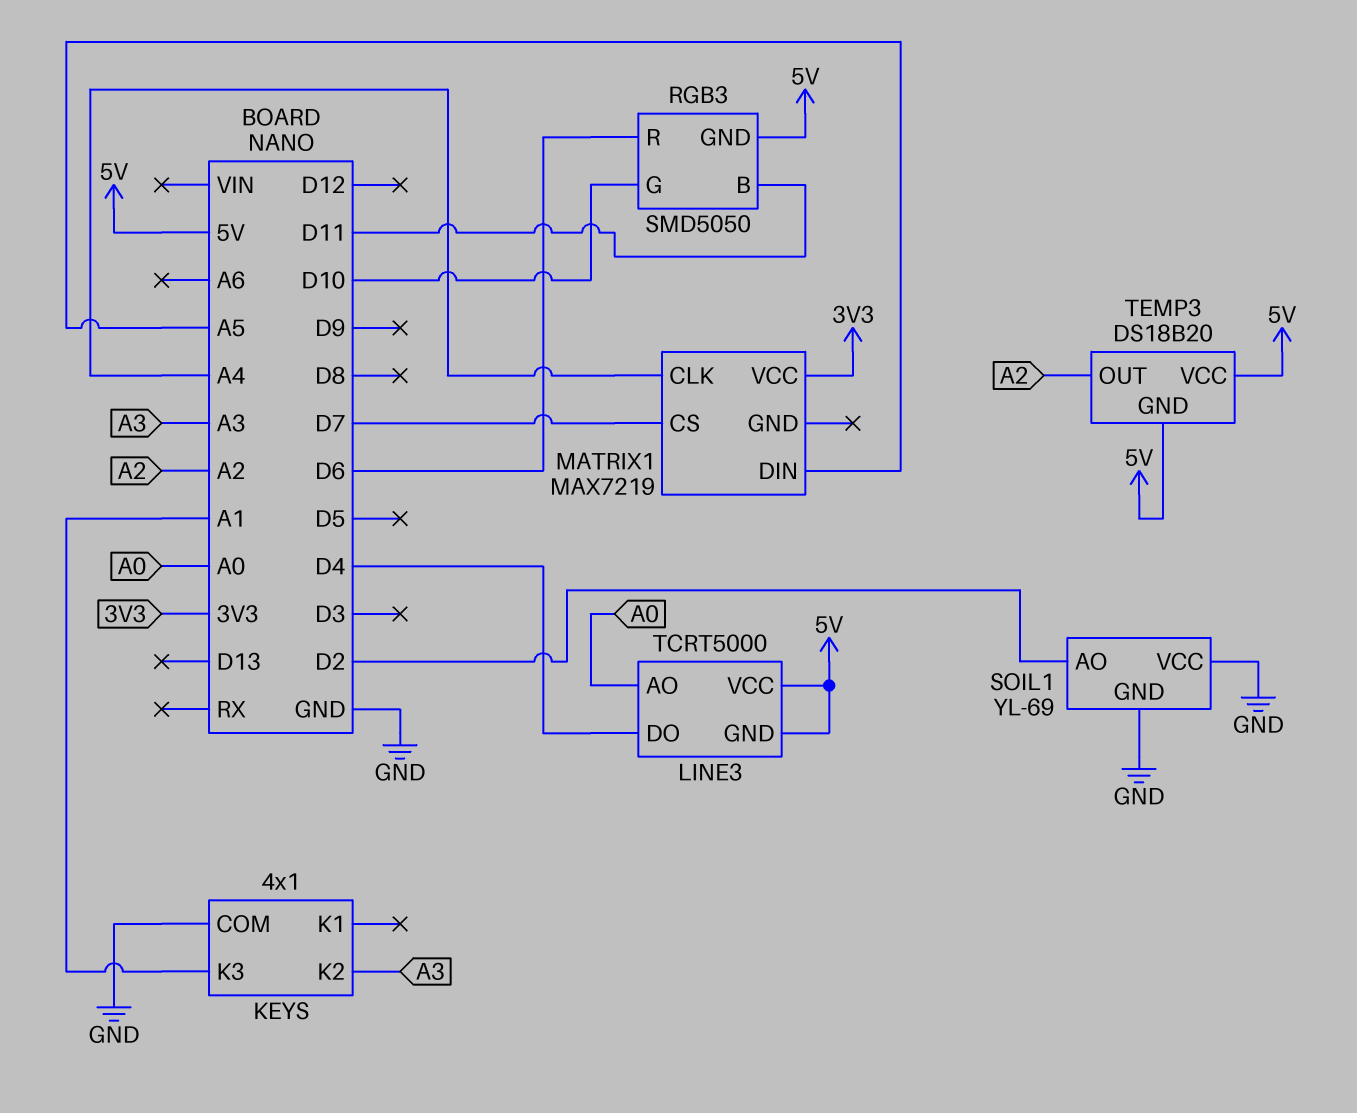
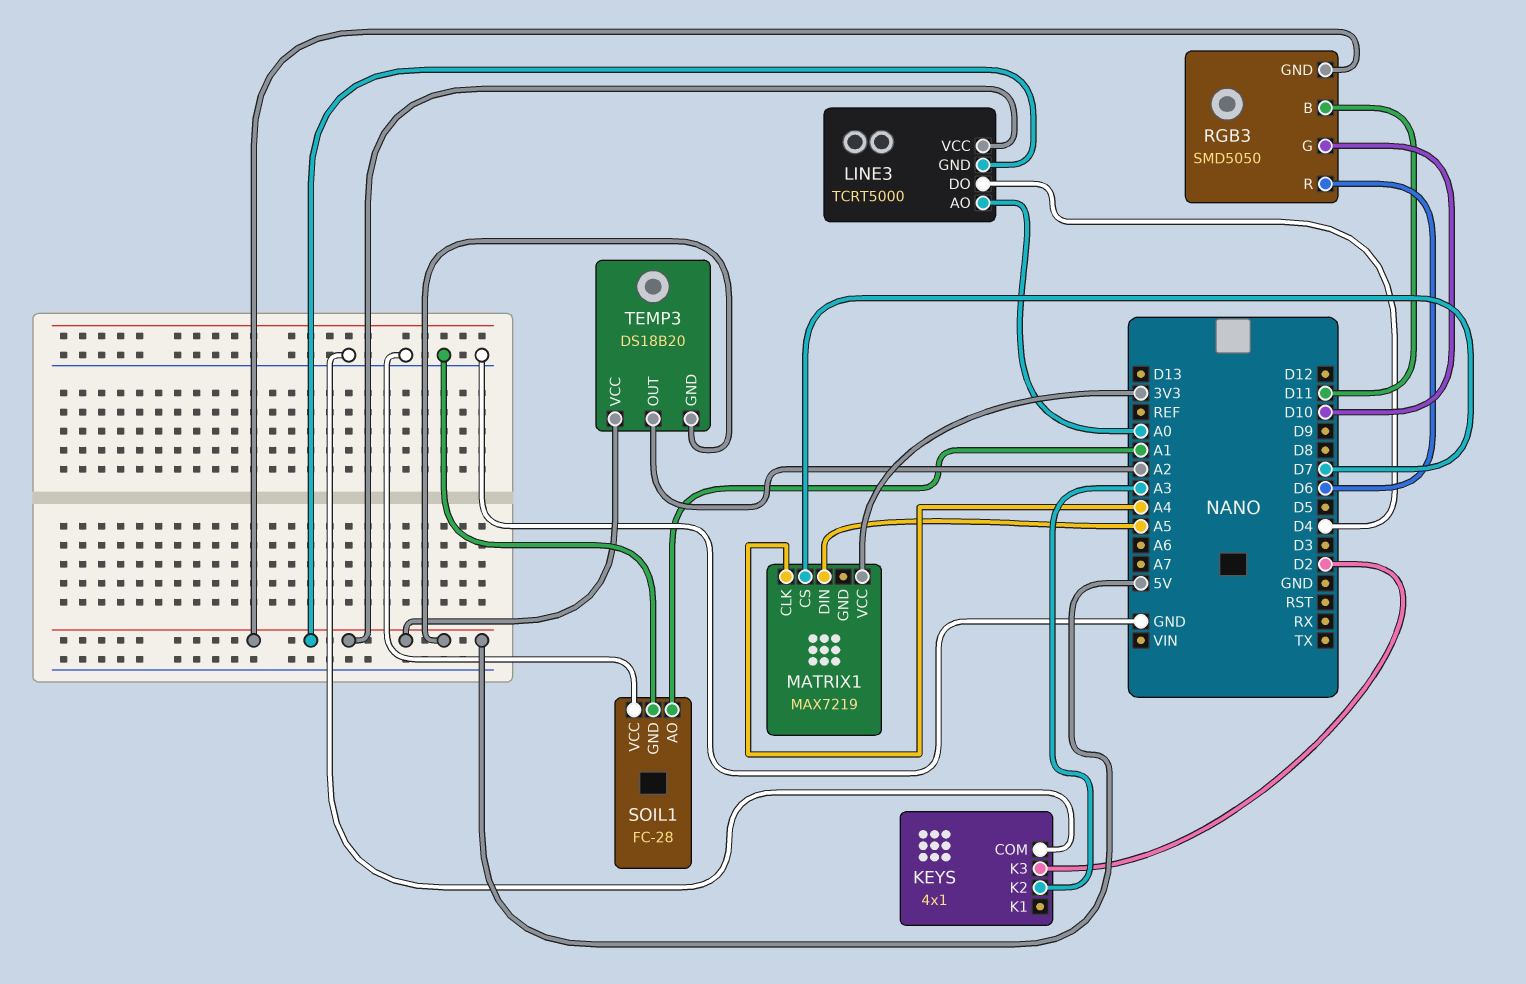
KEYS pin K3: A1 -> D2
SOIL1: YL-69 -> FC-28
SOIL1 pin AO: D2 -> A1

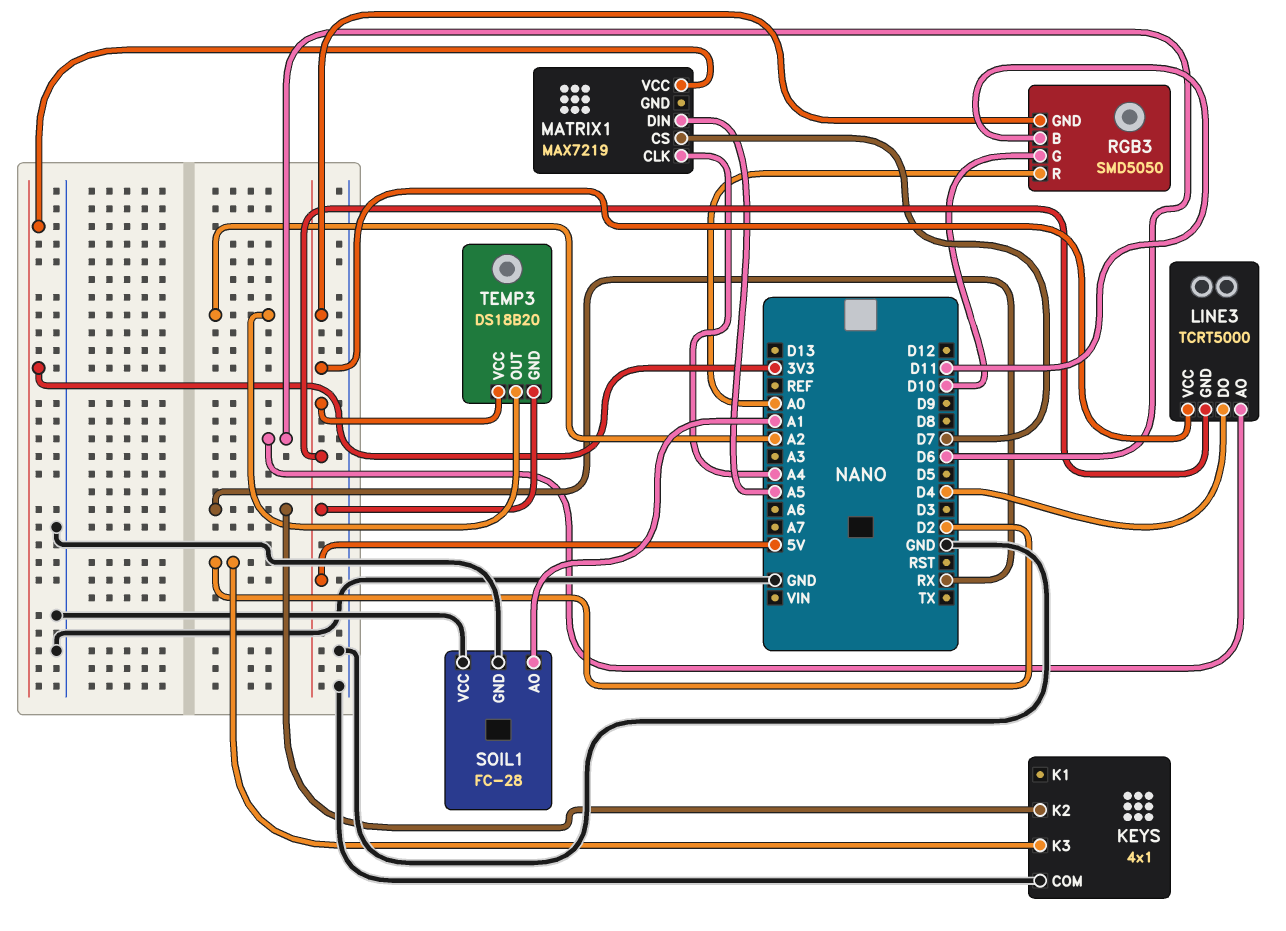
KEYS pin K2: A3 -> RX
LINE3 pin AO: A0 -> D6
RGB3 pin R: D6 -> A0

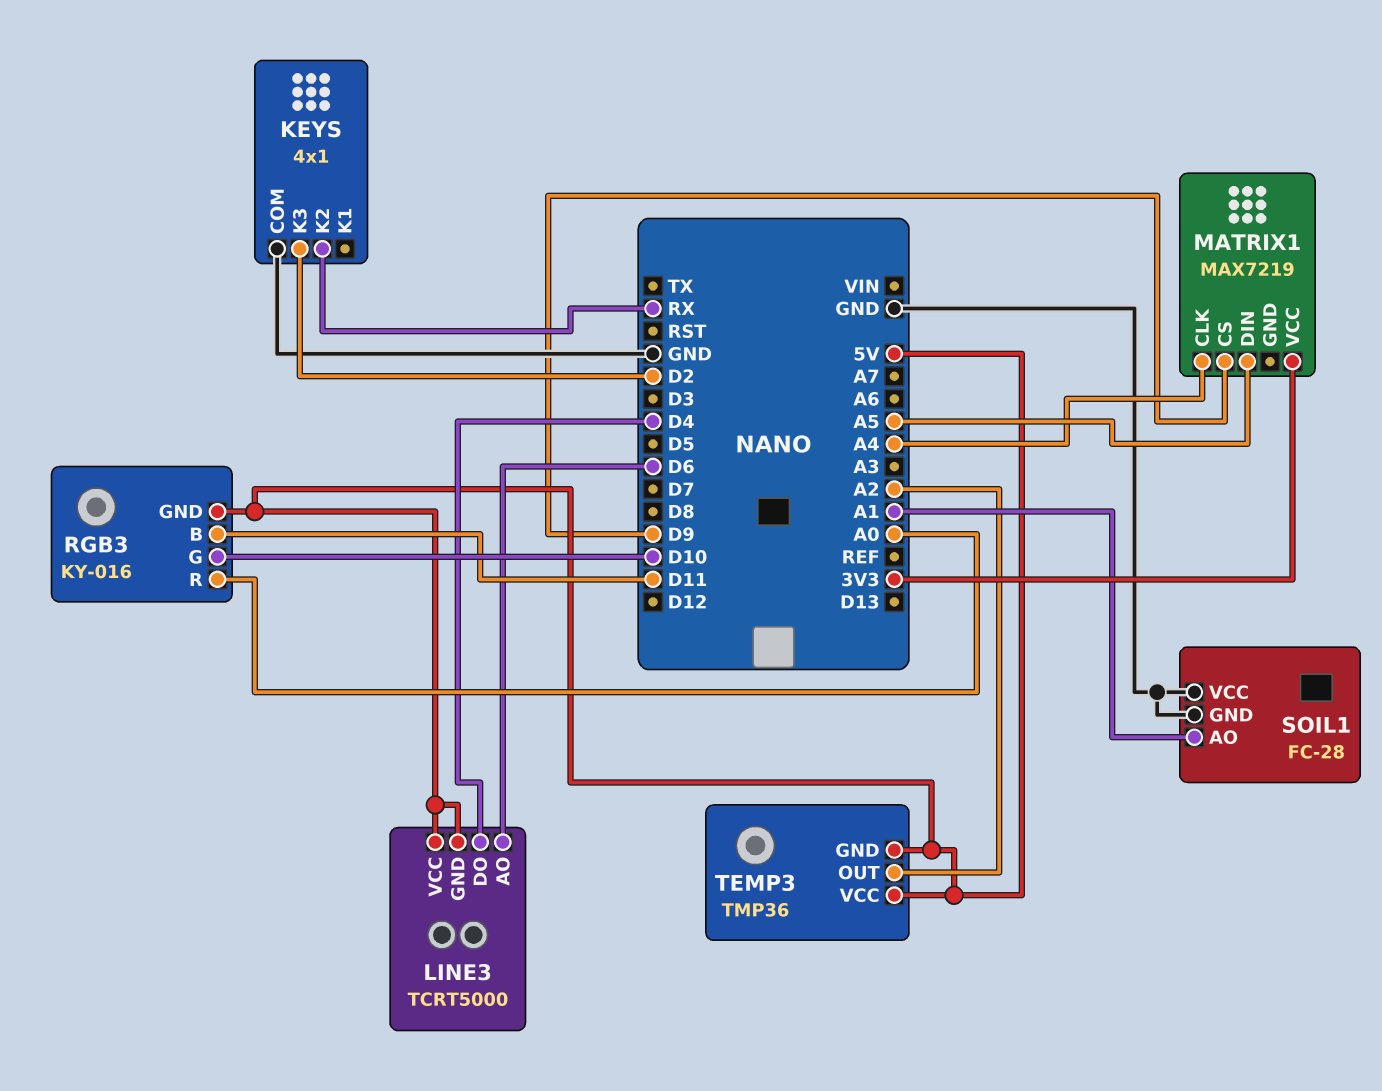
MATRIX1 pin CS: D7 -> D9
RGB3: SMD5050 -> KY-016
TEMP3: DS18B20 -> TMP36

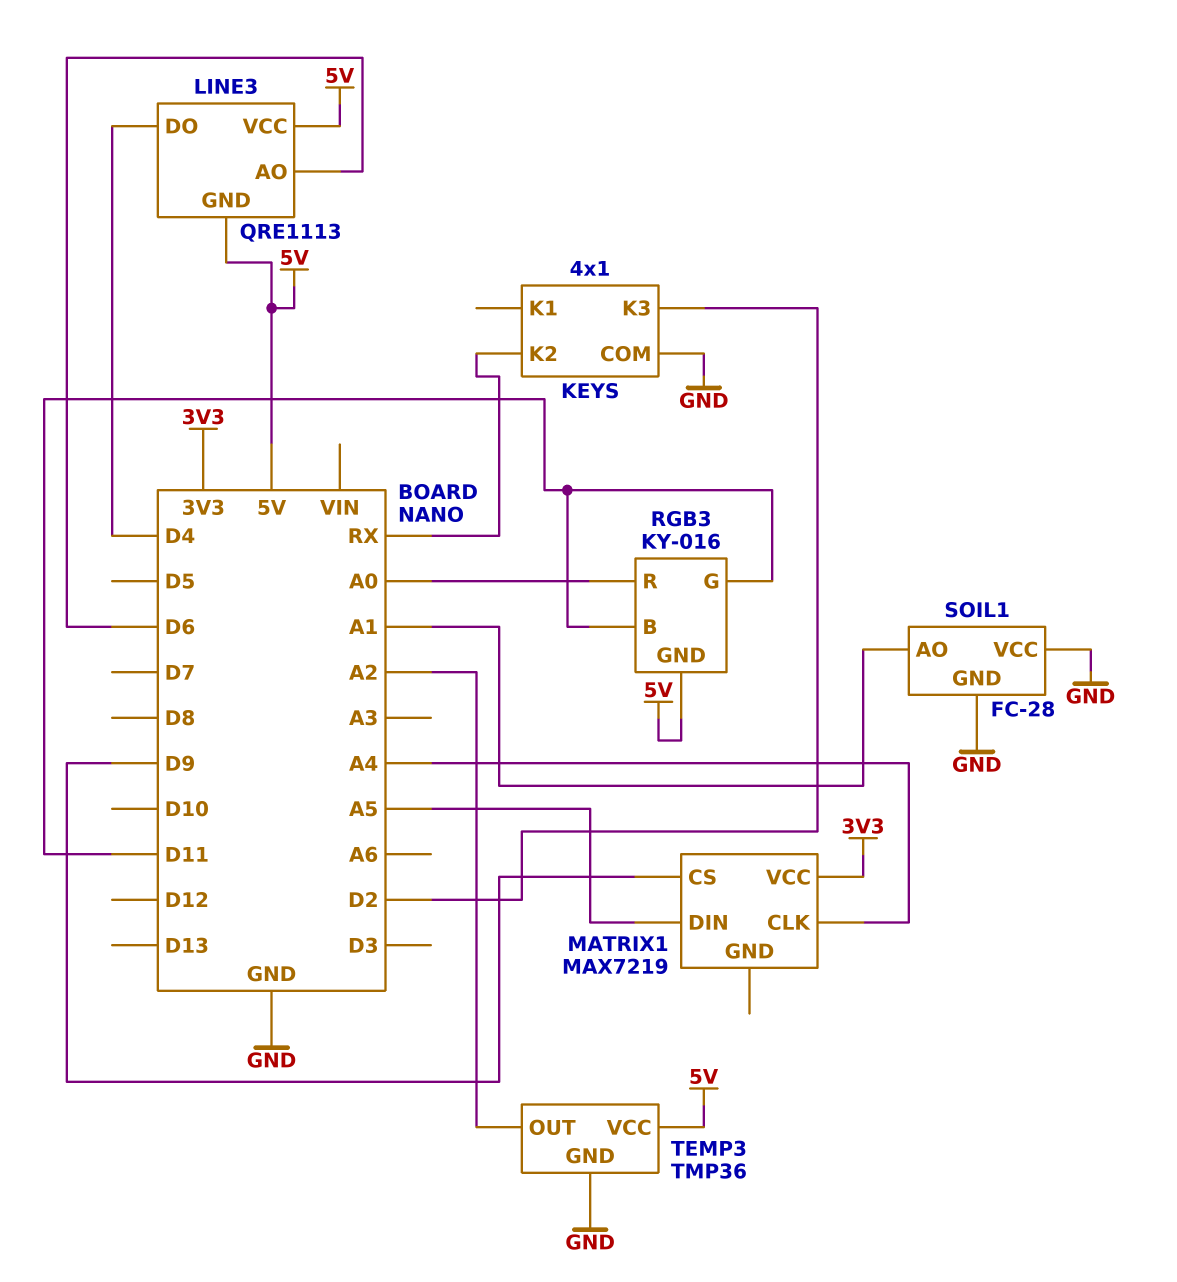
LINE3: TCRT5000 -> QRE1113
RGB3 pin G: D10 -> D11
TEMP3 pin GND: 5V -> GND

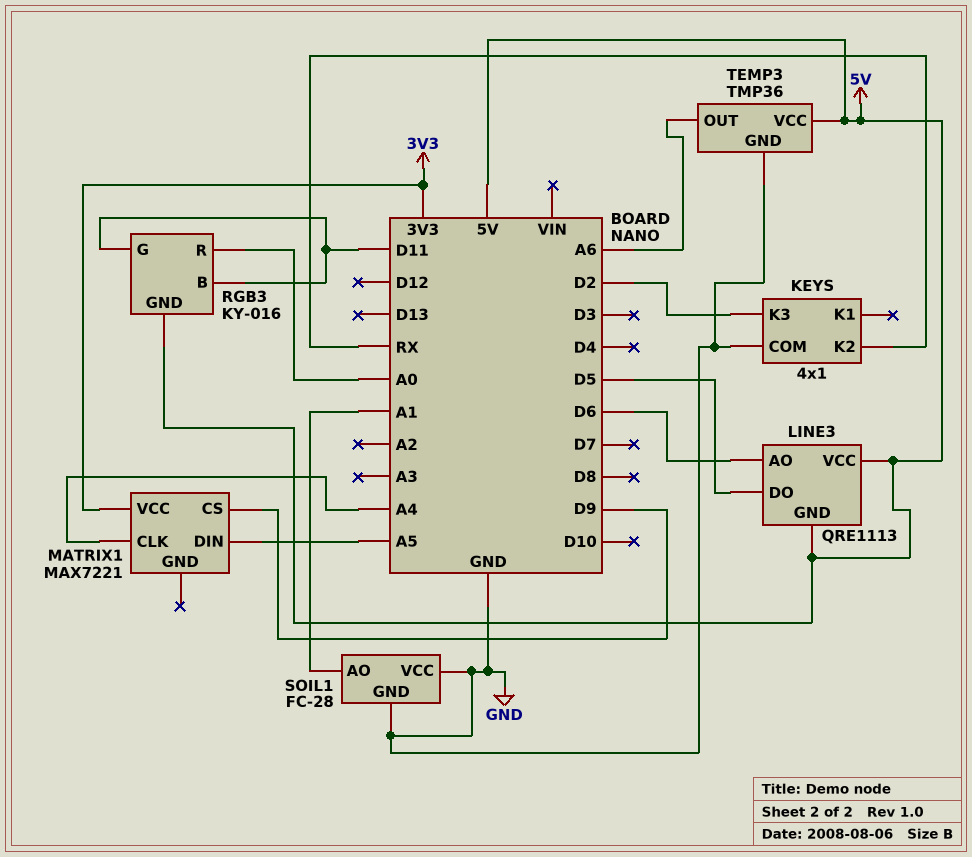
LINE3 pin DO: D4 -> D5
MATRIX1: MAX7219 -> MAX7221
TEMP3 pin OUT: A2 -> A6

